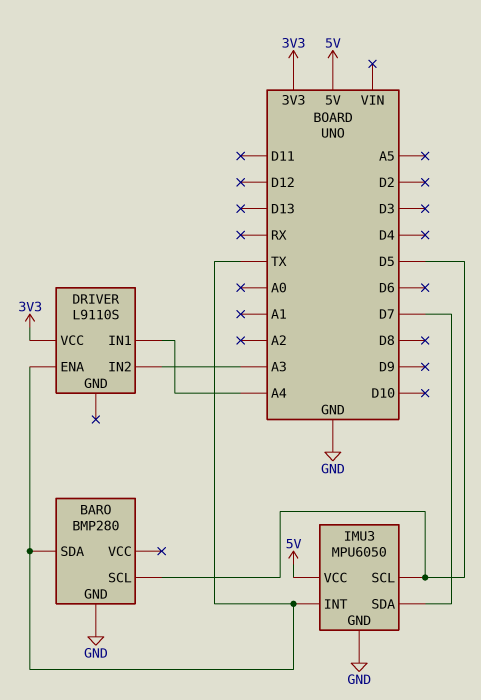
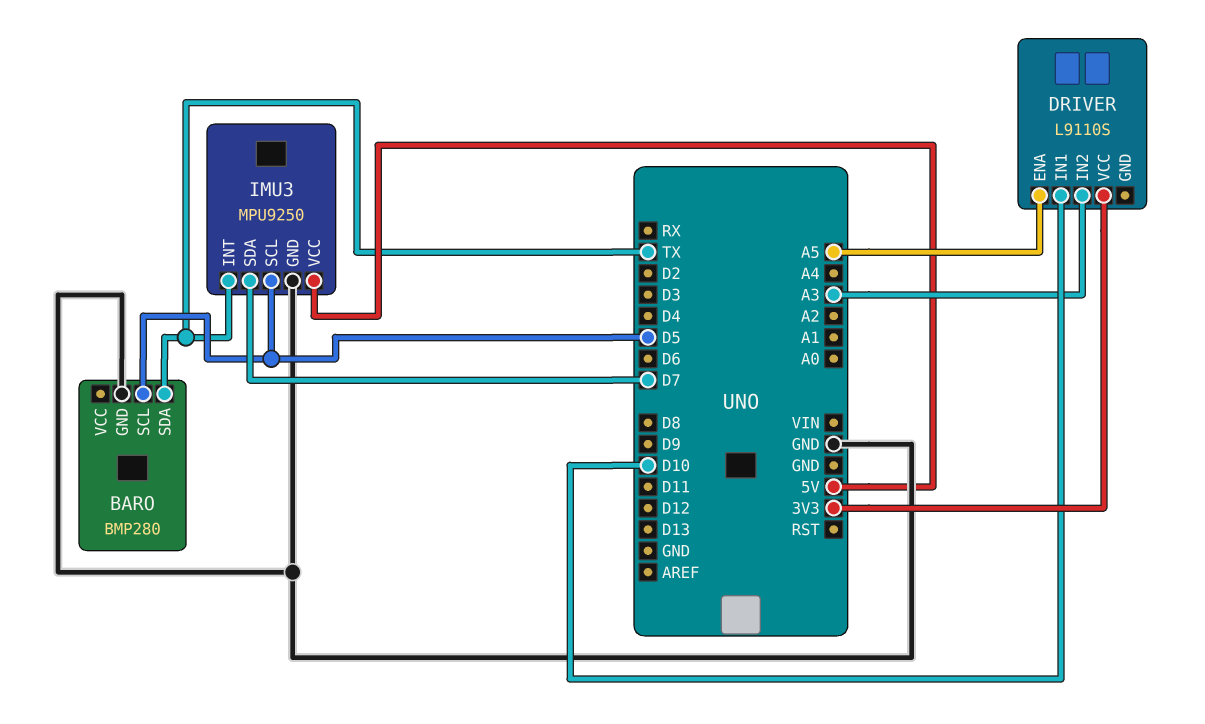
DRIVER pin ENA: TX -> A5
DRIVER pin IN1: A4 -> D10
IMU3: MPU6050 -> MPU9250

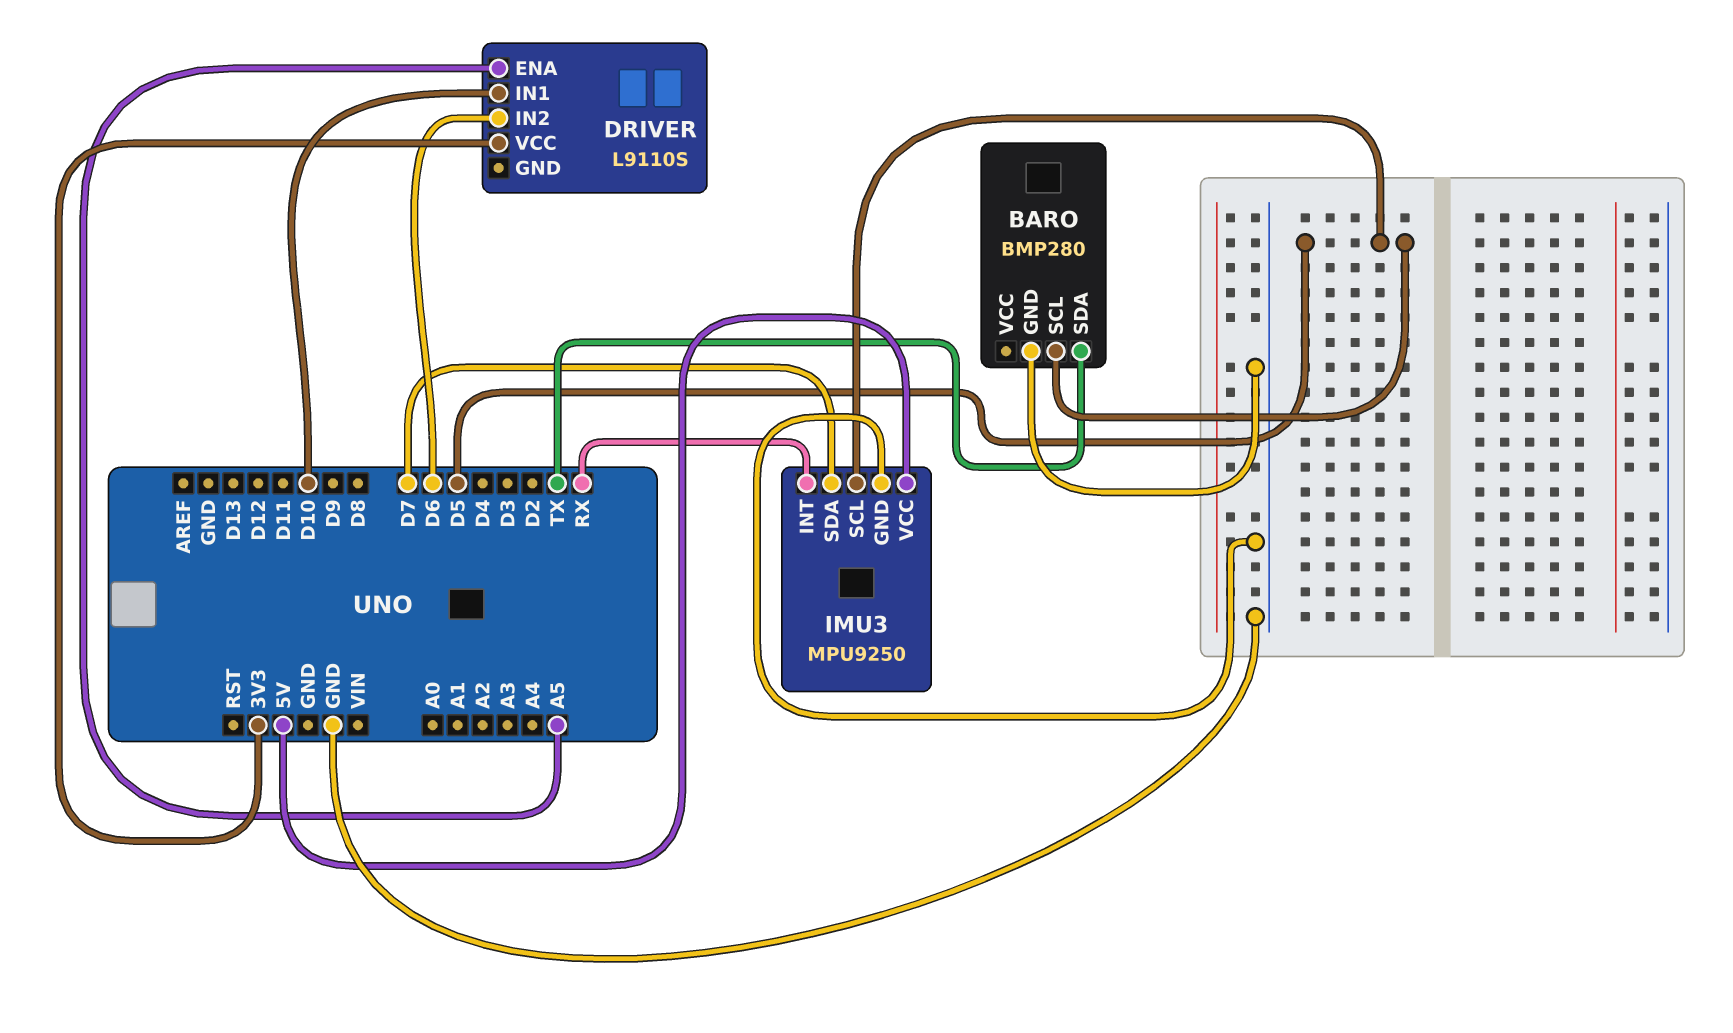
DRIVER pin IN2: A3 -> D6
IMU3 pin INT: TX -> RX

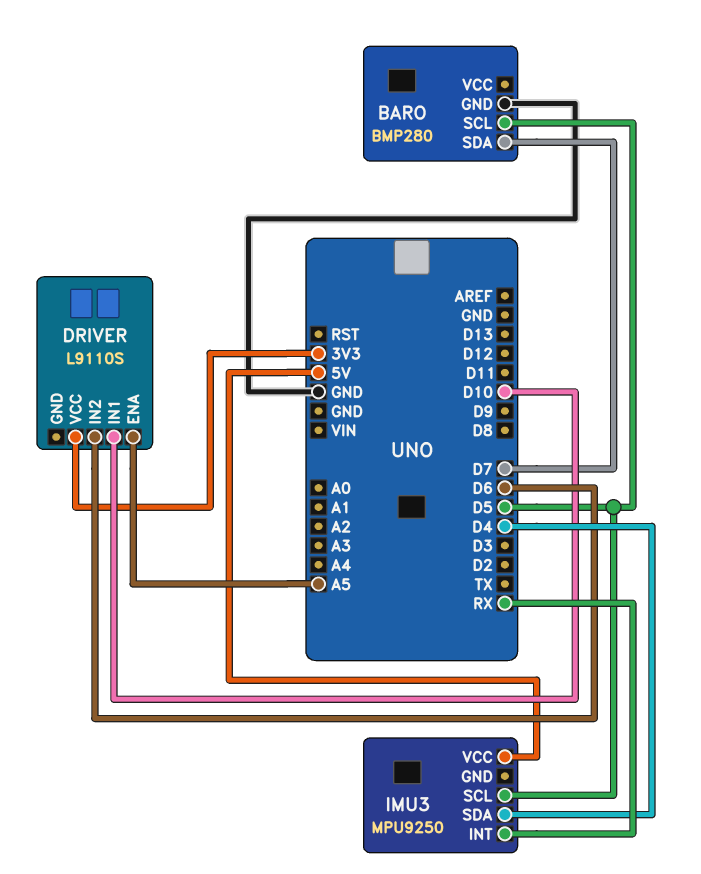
BARO pin SDA: TX -> D7
IMU3 pin GND: GND -> none
IMU3 pin SDA: D7 -> D4

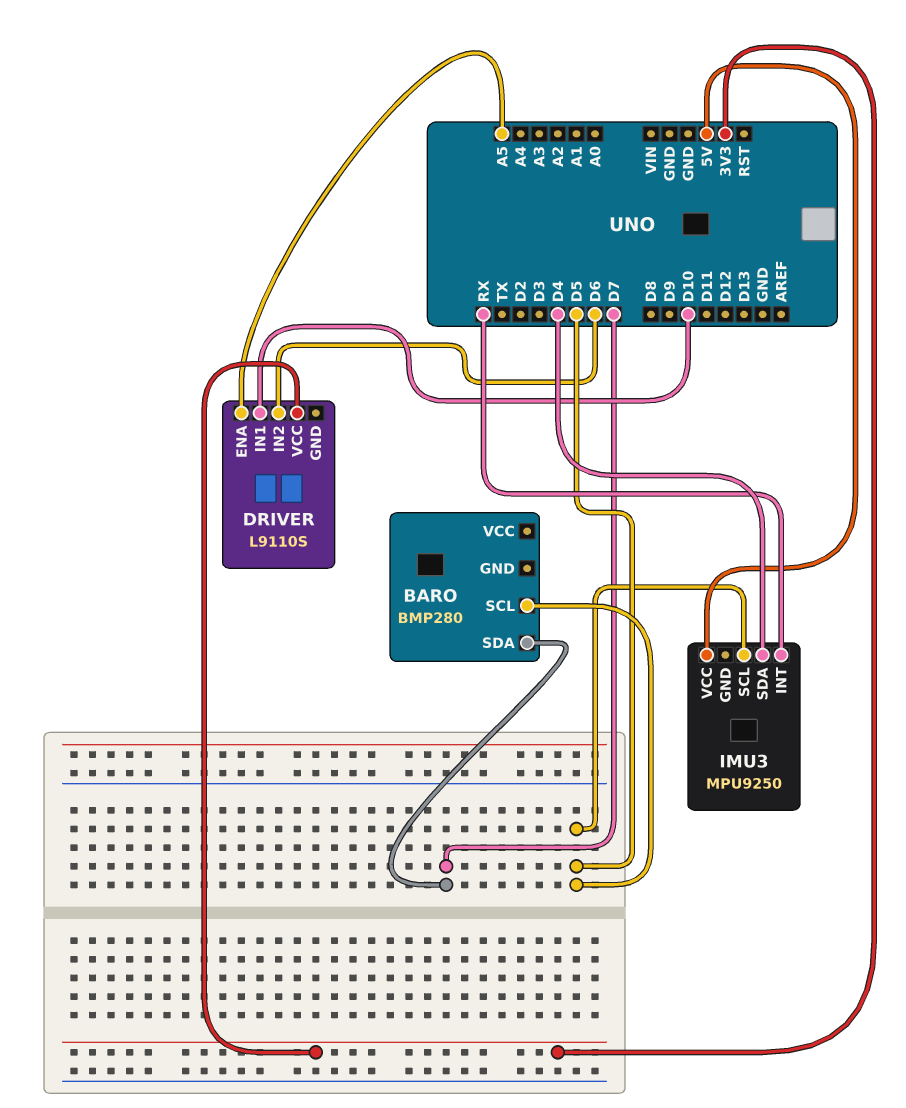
BARO pin GND: GND -> none

